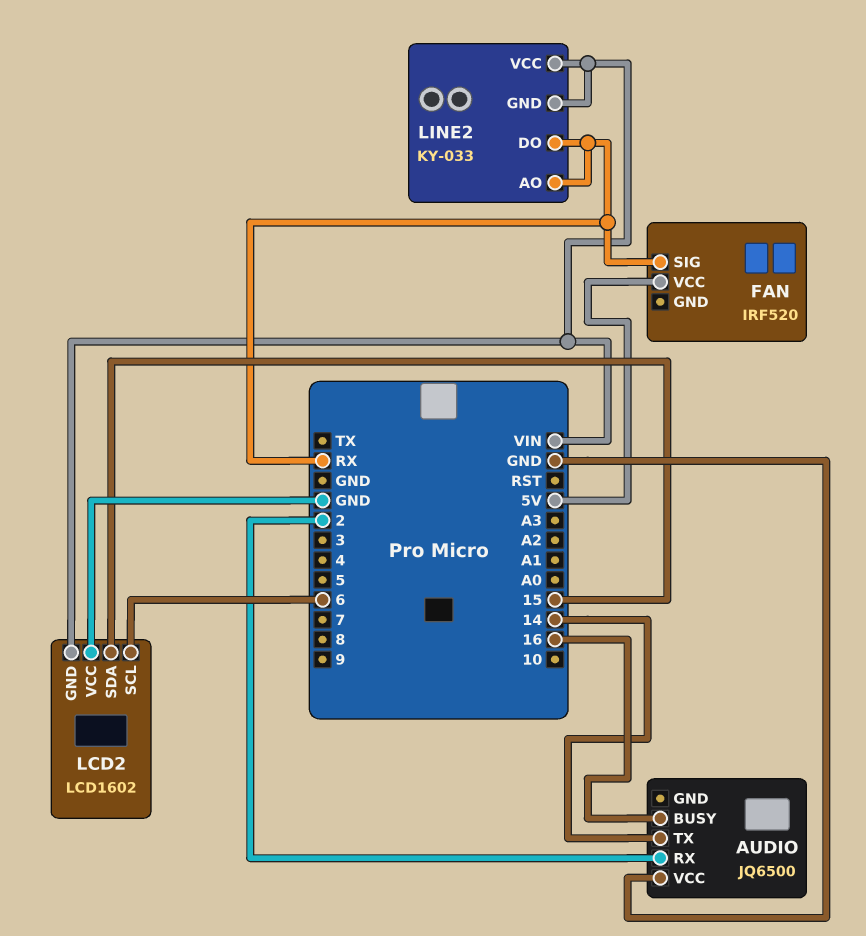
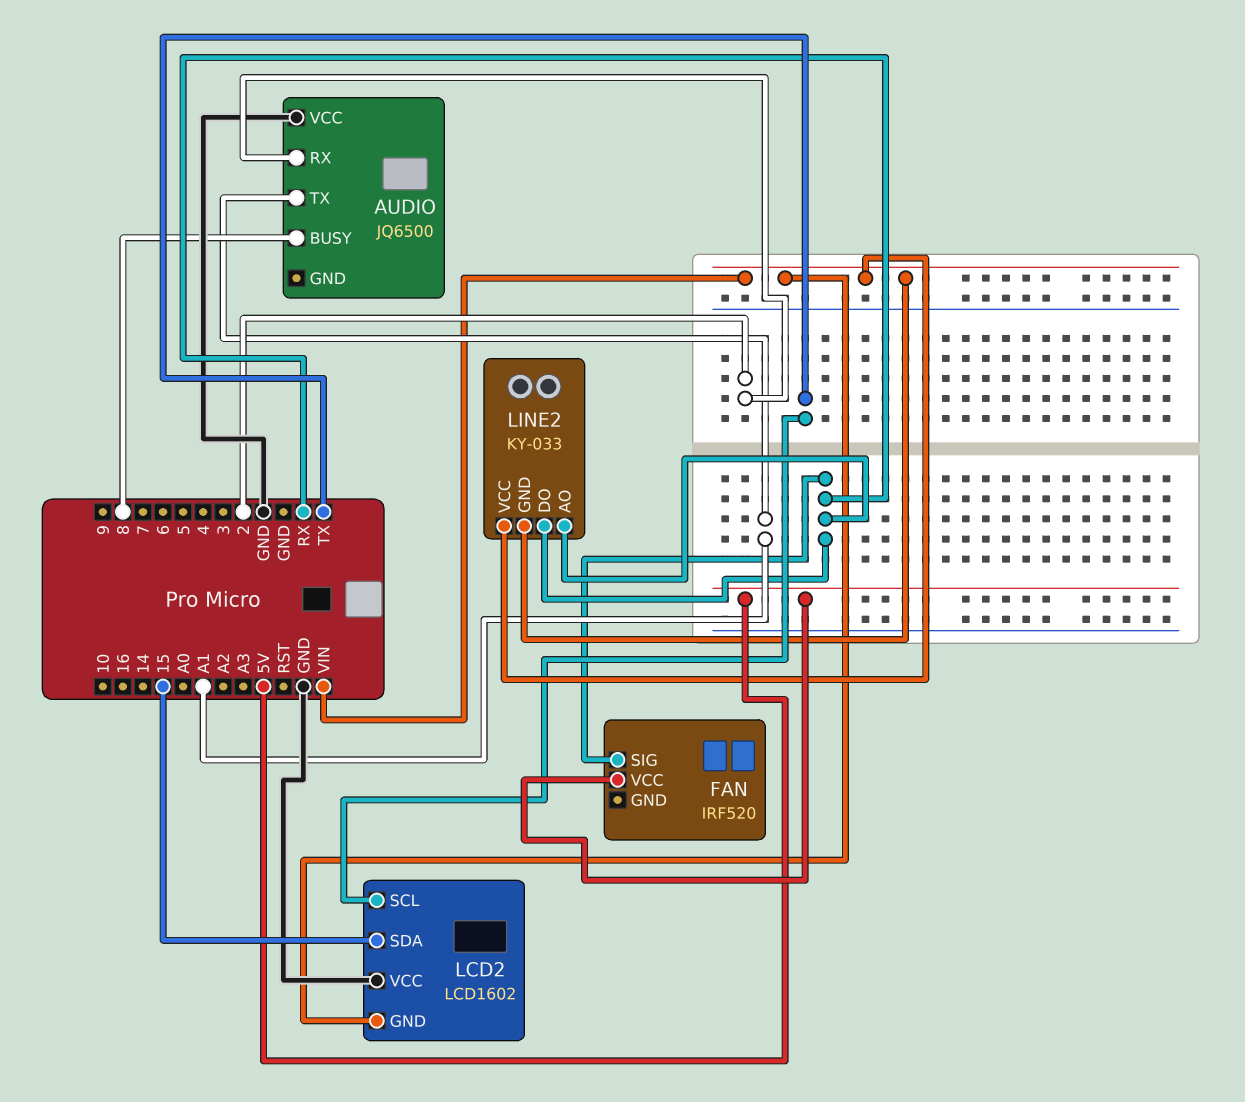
AUDIO pin BUSY: 16 -> 8
AUDIO pin TX: 14 -> A1
LCD2 pin SCL: 6 -> TX

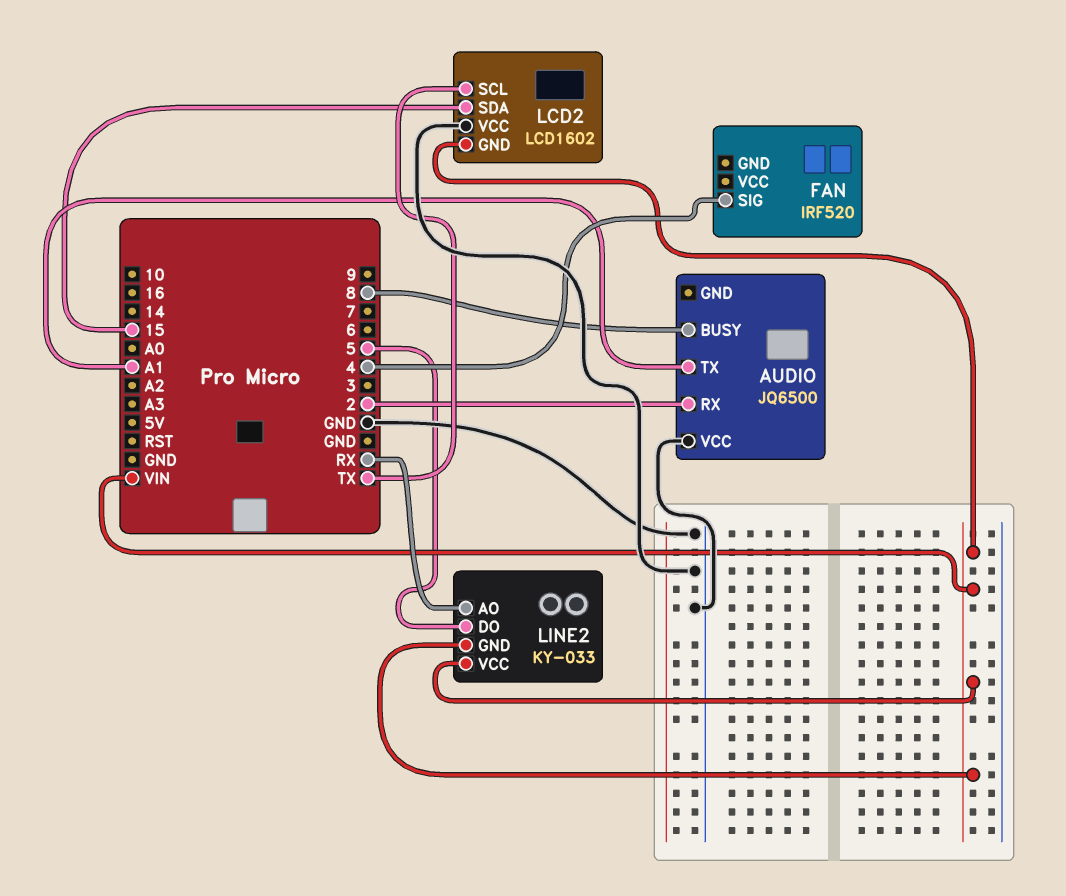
FAN pin SIG: RX -> 4
FAN pin VCC: 5V -> none
LINE2 pin DO: RX -> 5

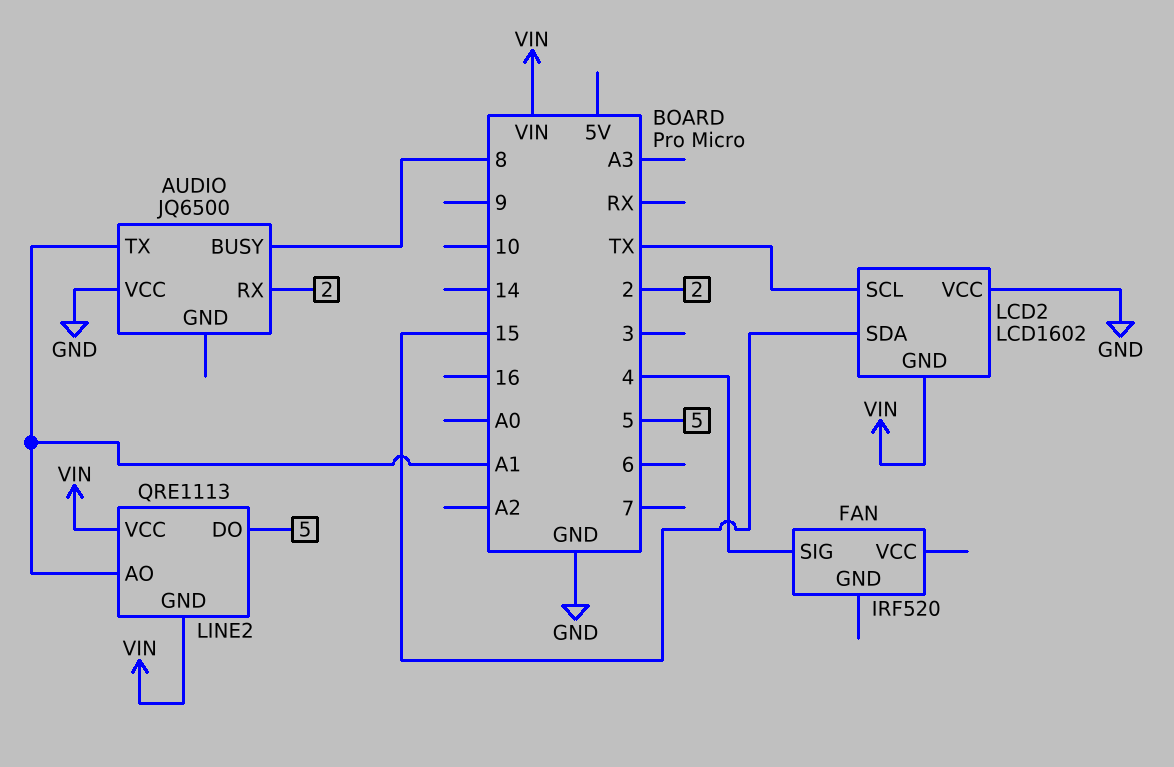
LINE2: KY-033 -> QRE1113
LINE2 pin AO: RX -> A1

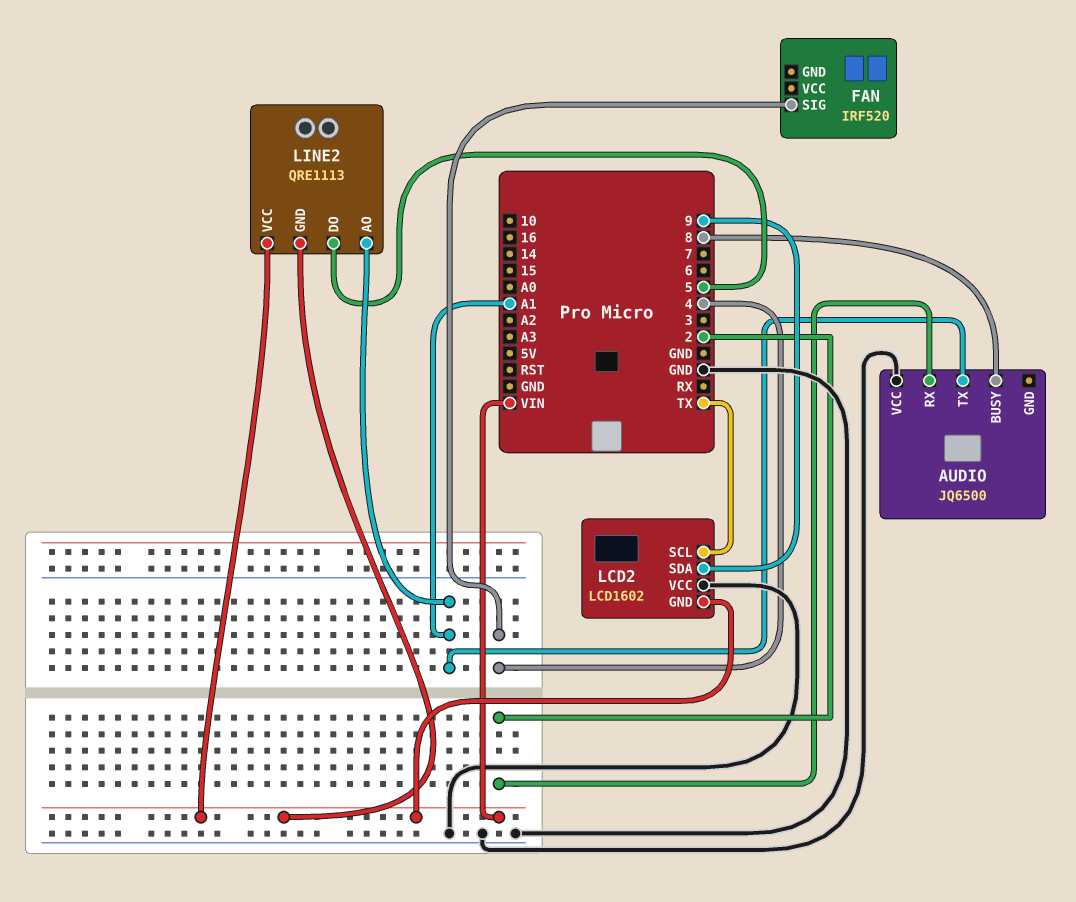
LCD2 pin SDA: 15 -> 9

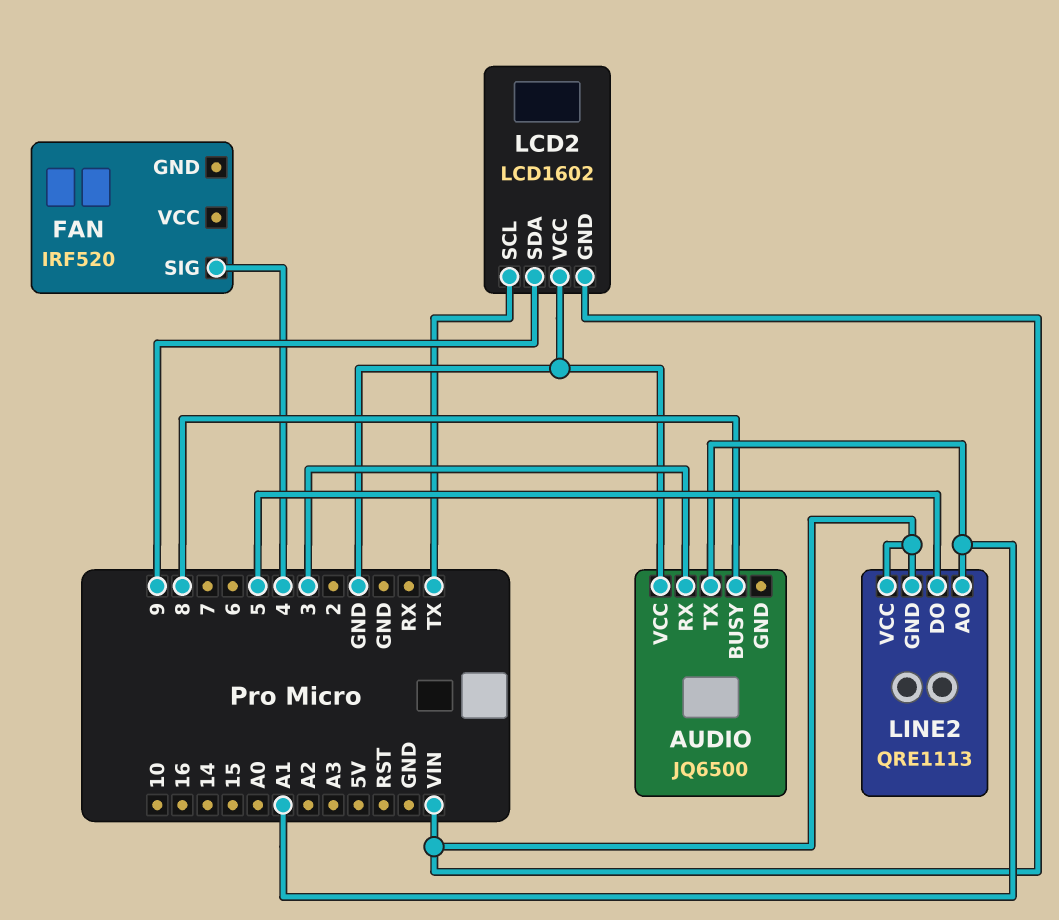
AUDIO pin RX: 2 -> 3

